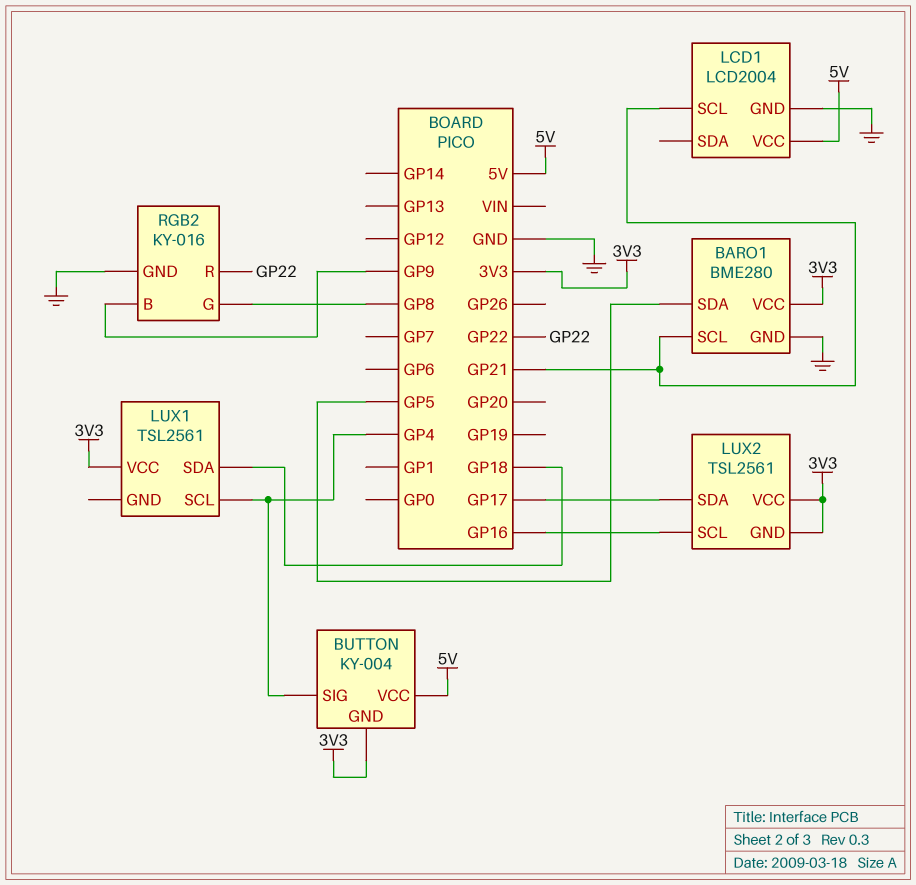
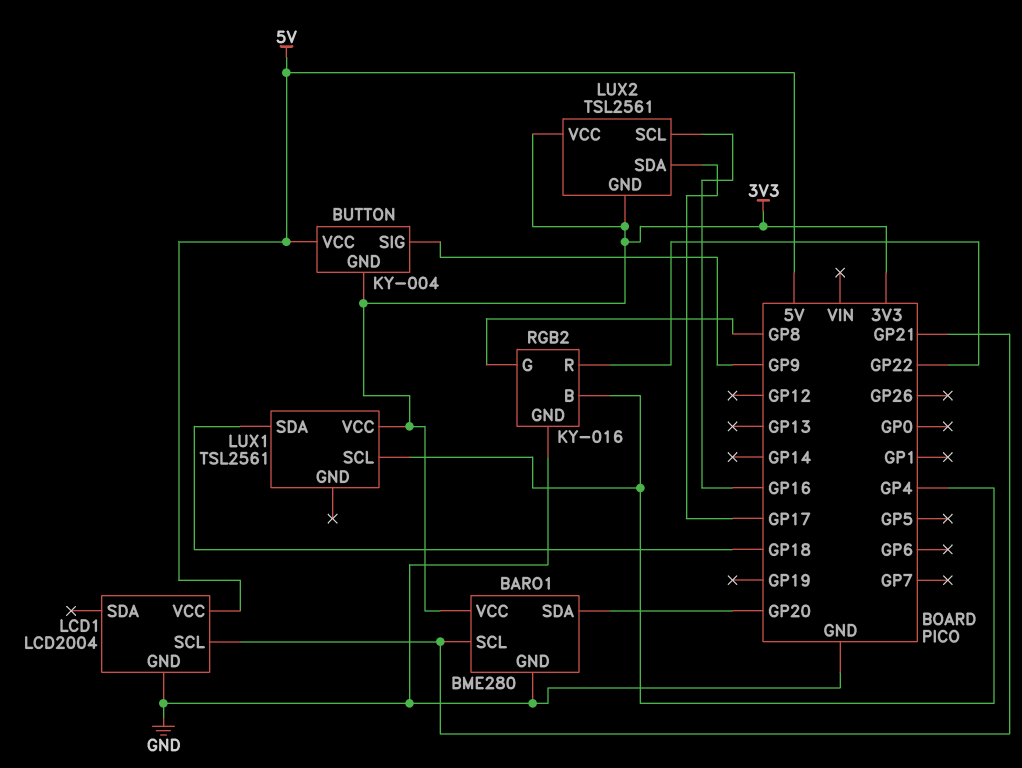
BARO1 pin SDA: GP5 -> GP20
BUTTON pin SIG: GP4 -> GP9
RGB2 pin B: GP9 -> GP4

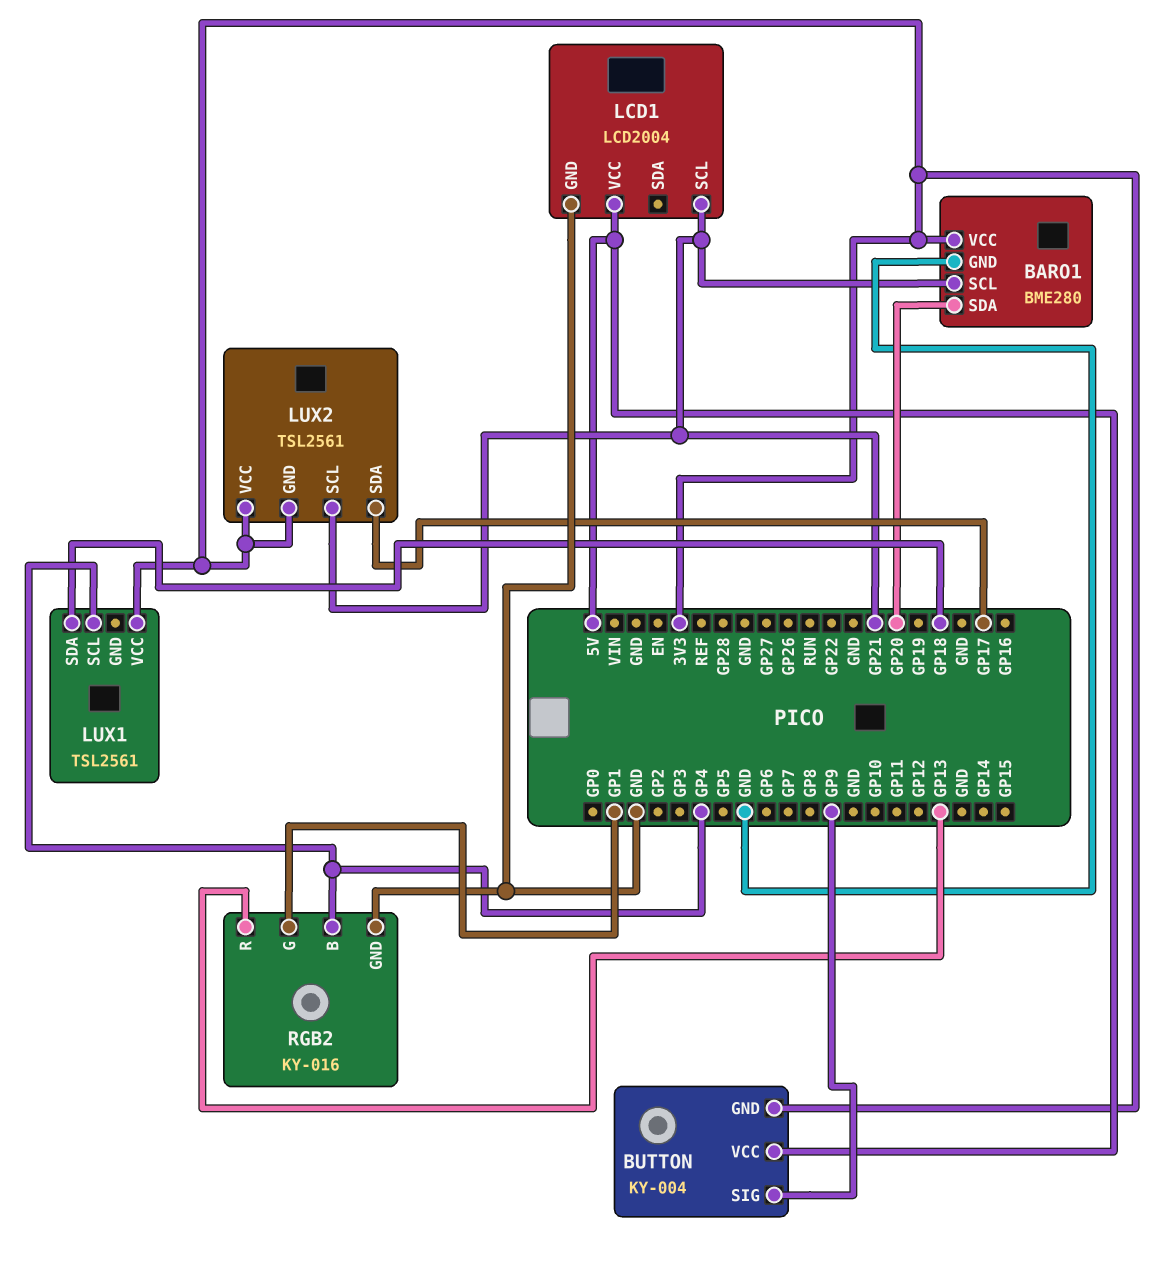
LUX2 pin SCL: GP16 -> GP21
RGB2 pin G: GP8 -> GP1
RGB2 pin R: GP22 -> GP13

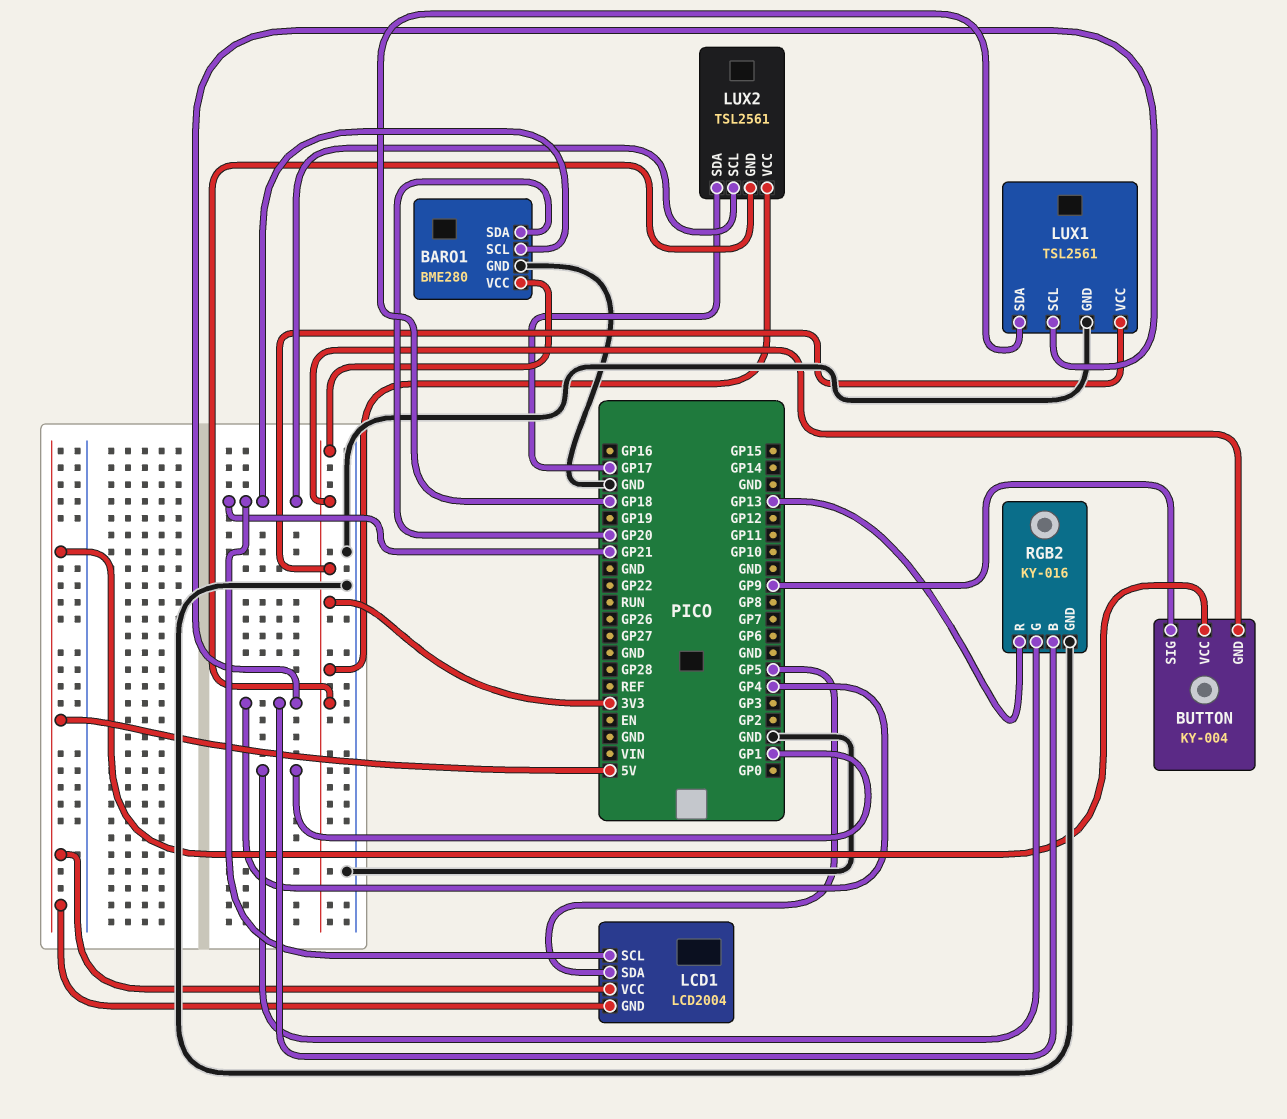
LCD1 pin GND: GND -> 5V
LCD1 pin SDA: none -> GP5
LUX1 pin GND: none -> GND

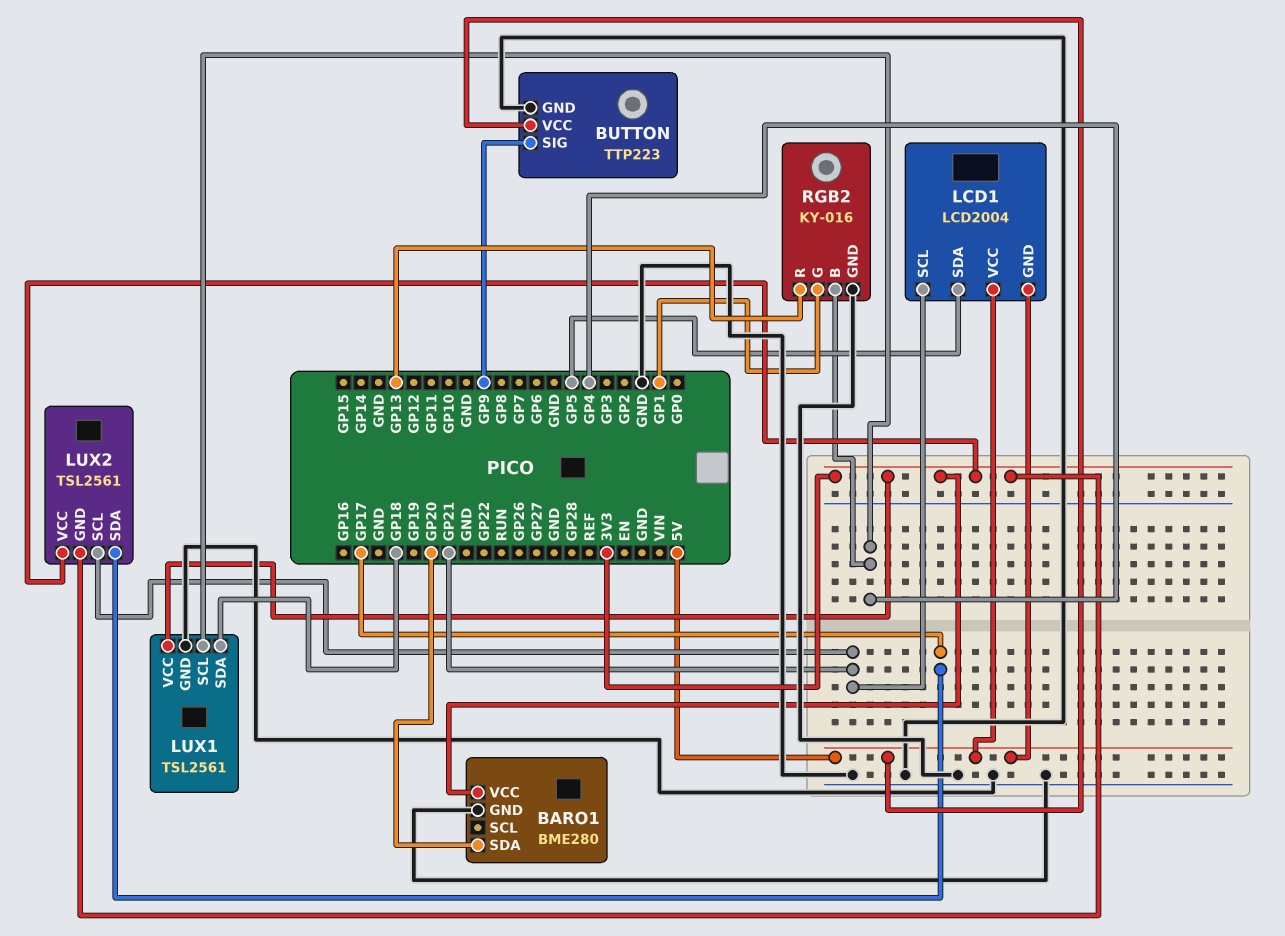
BARO1 pin SCL: GP21 -> none
BUTTON: KY-004 -> TTP223
BUTTON pin GND: 3V3 -> GND

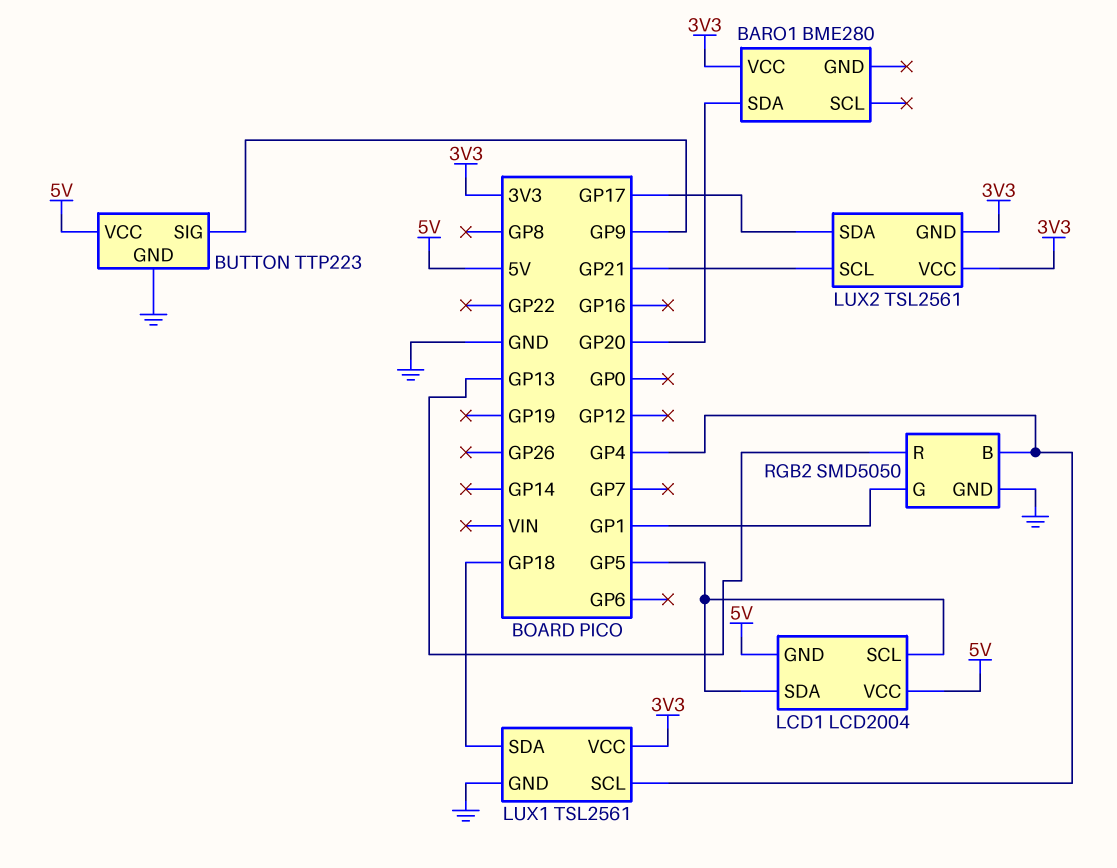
BARO1 pin GND: GND -> none
LCD1 pin SCL: GP21 -> GP5
RGB2: KY-016 -> SMD5050

